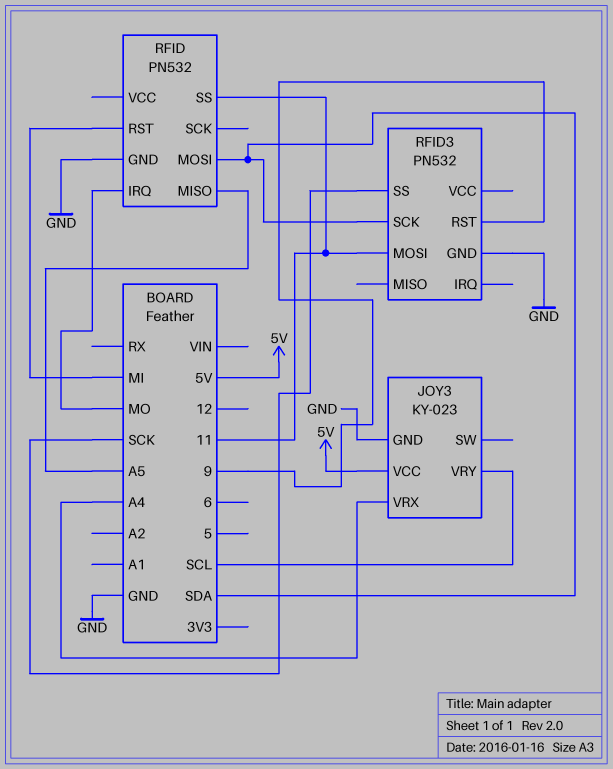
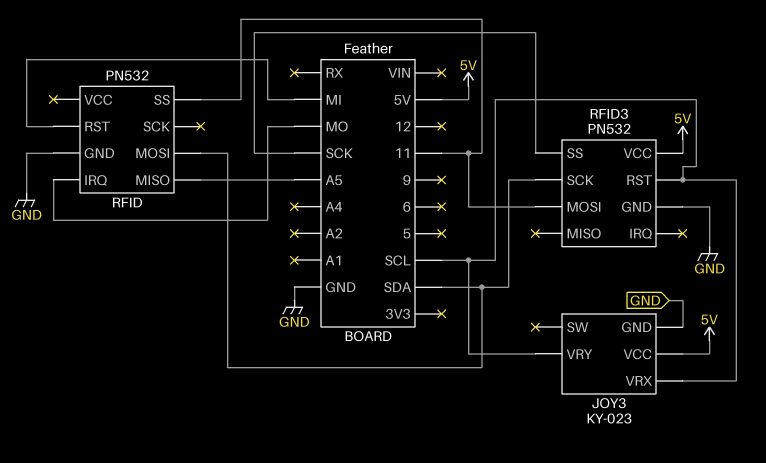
JOY3 pin VRX: A4 -> SCL
RFID3 pin RST: 9 -> SCL
RFID3 pin VCC: none -> 5V

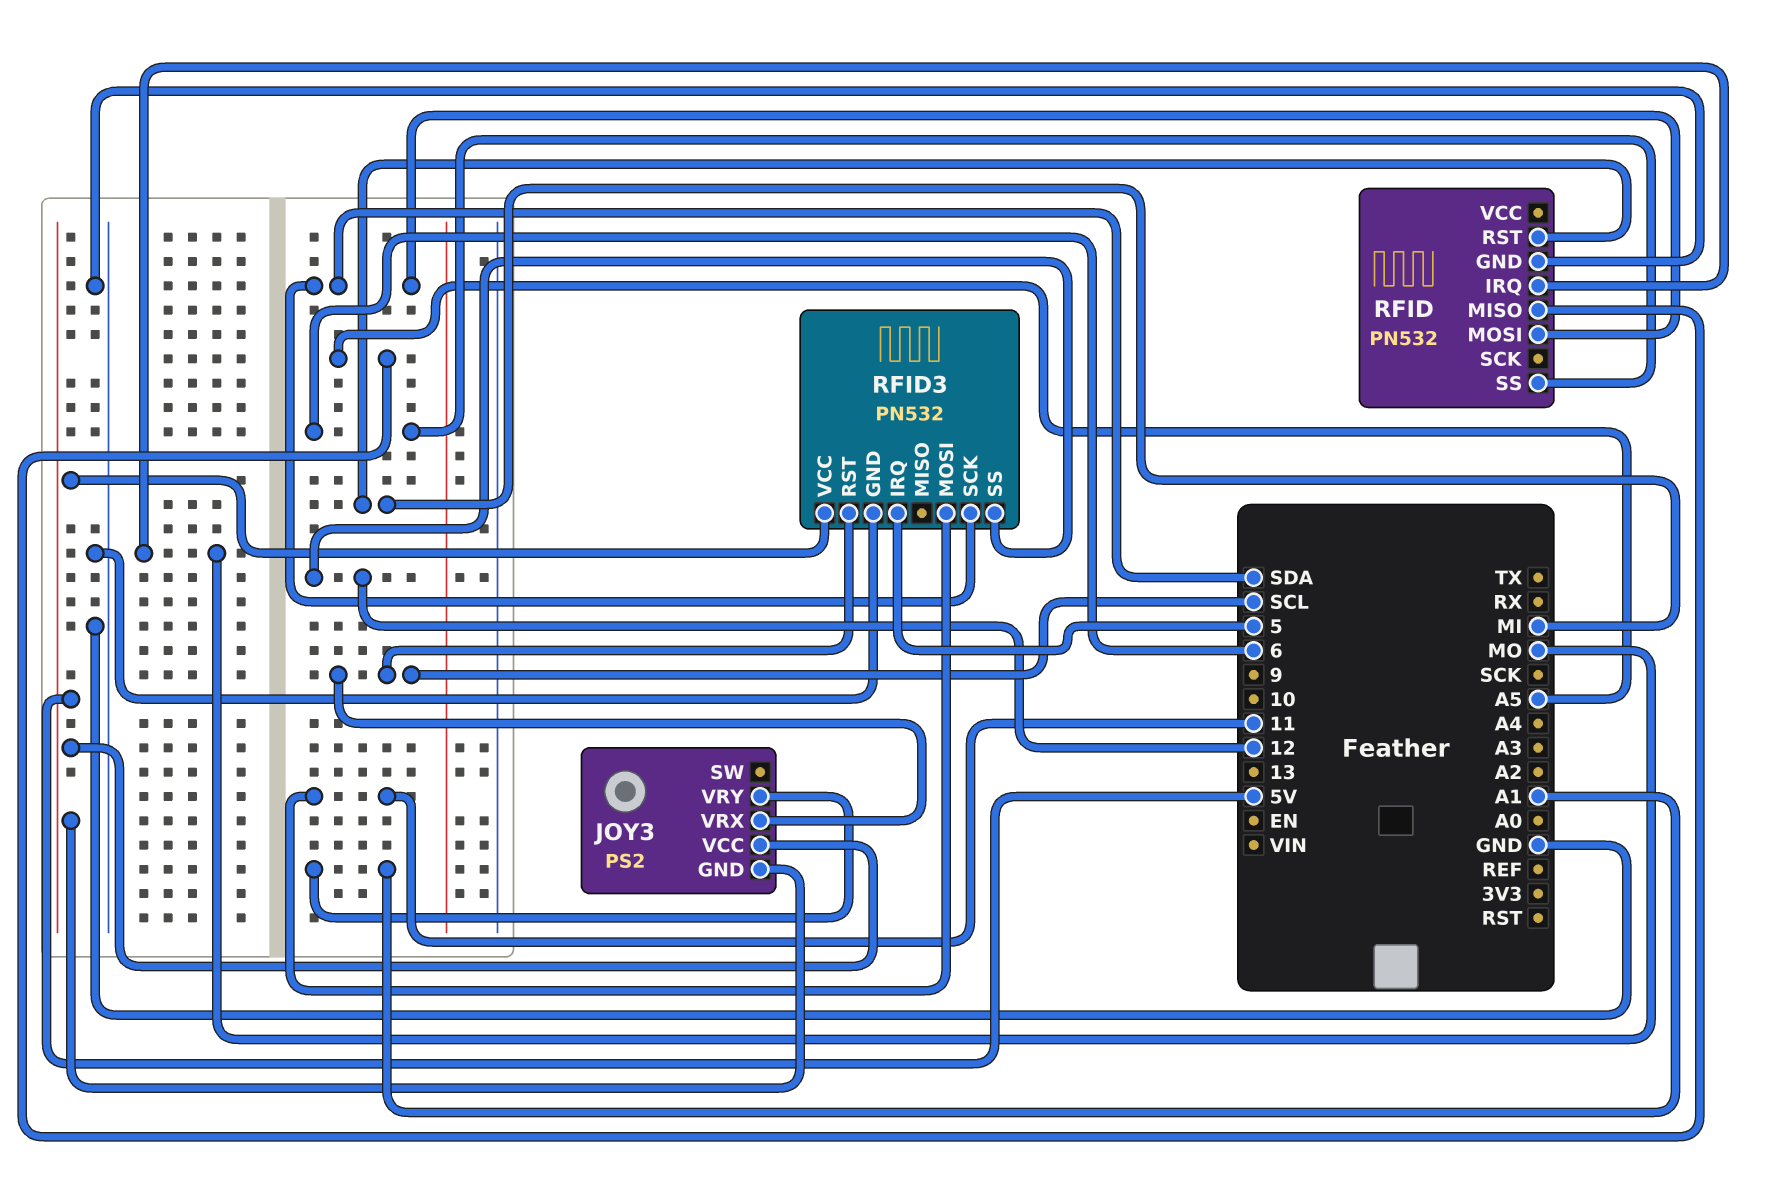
JOY3: KY-023 -> PS2
JOY3 pin GND: GND -> 5V
JOY3 pin VRY: SCL -> A1
RFID pin SS: 11 -> 6
RFID3 pin IRQ: none -> 5
RFID3 pin SS: SCK -> 12

